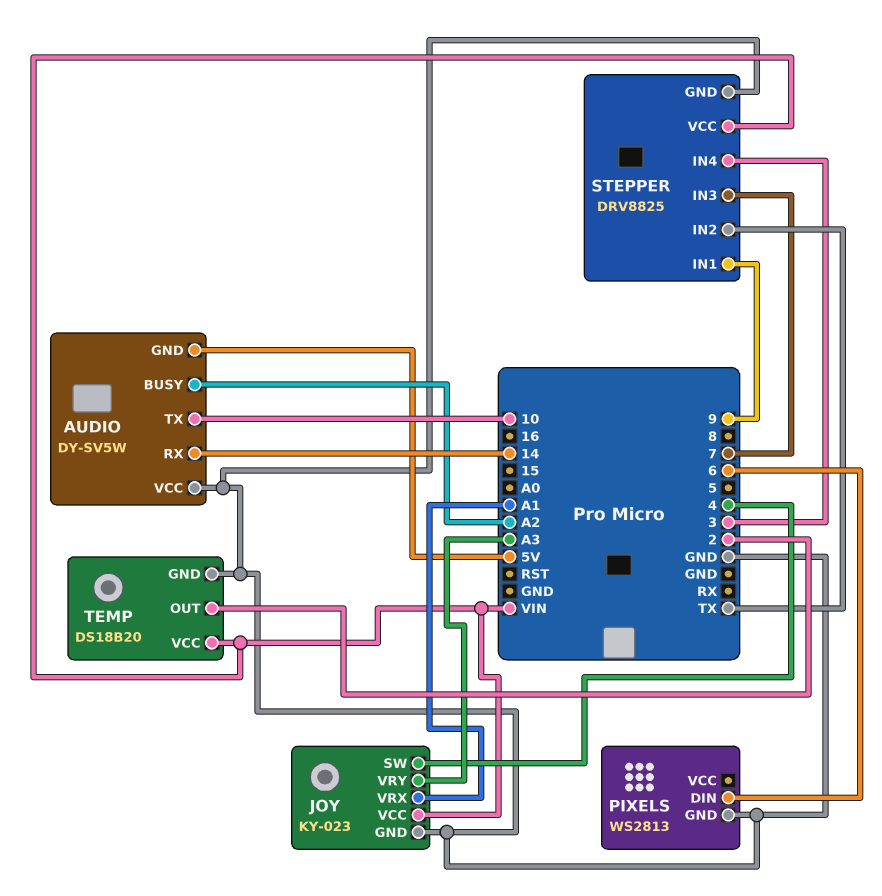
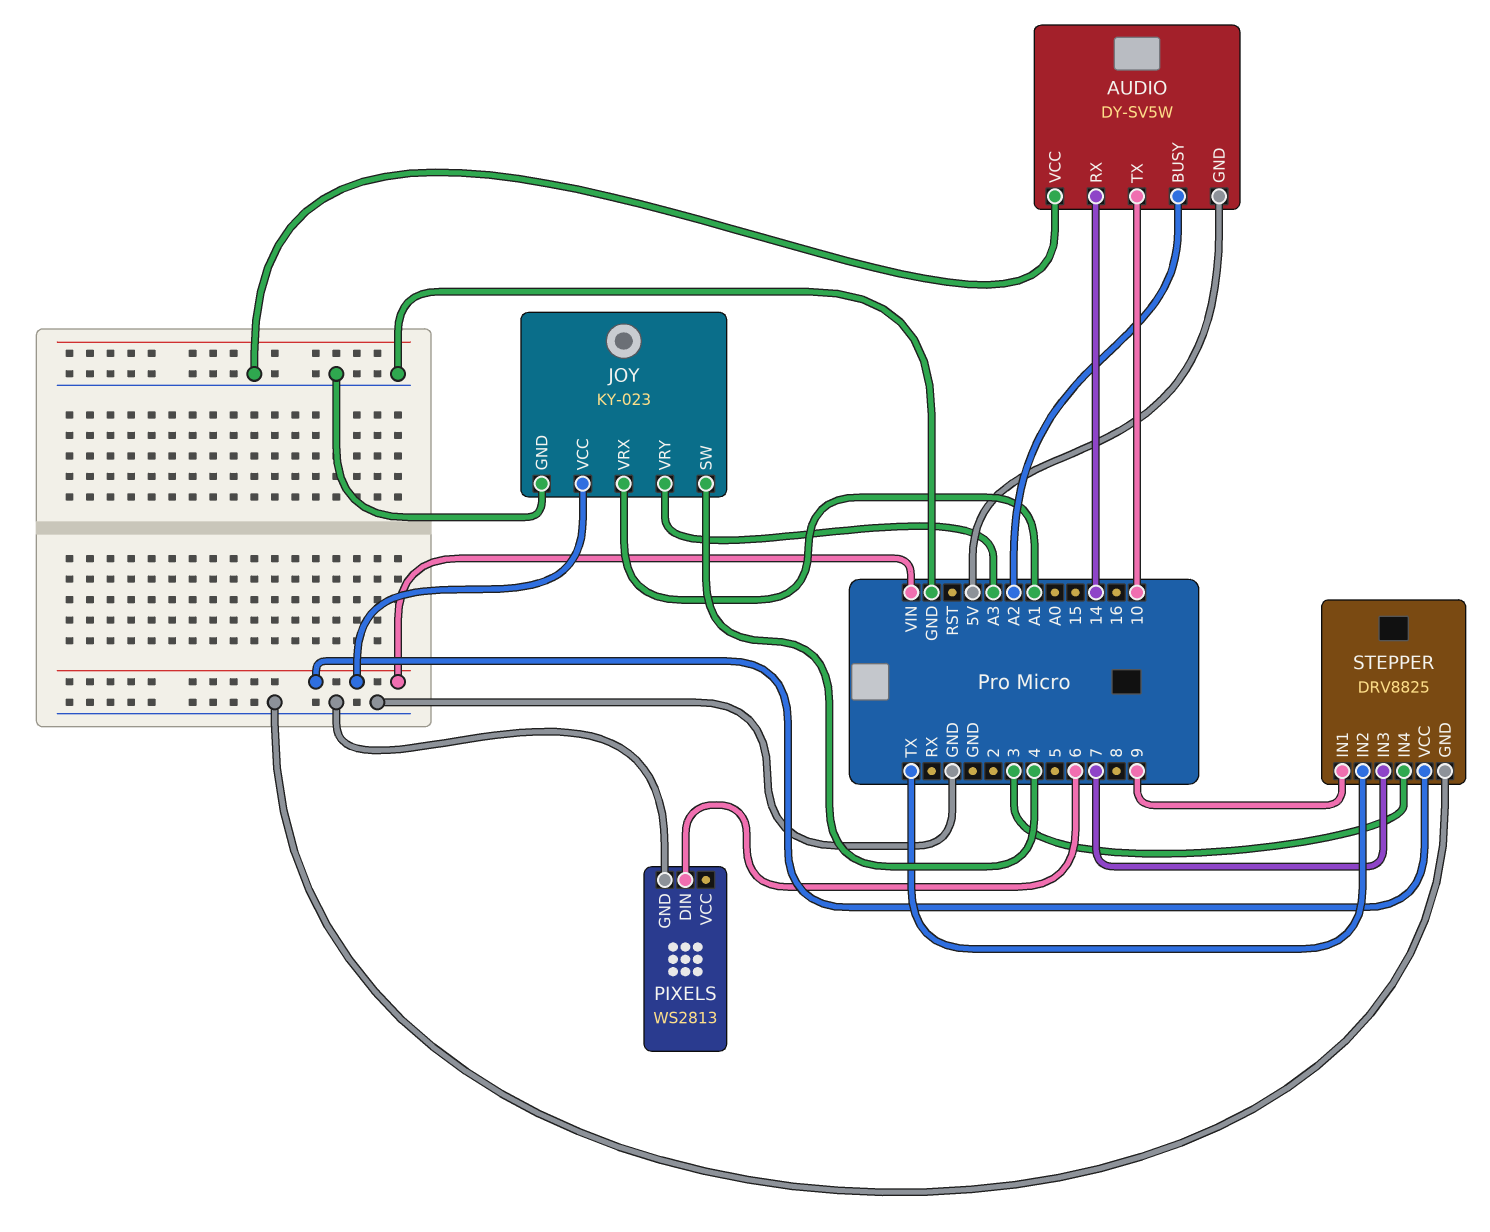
TEMP: DS18B20 -> none
TEMP pin GND: GND -> none
TEMP pin OUT: 2 -> none
TEMP pin VCC: VIN -> none

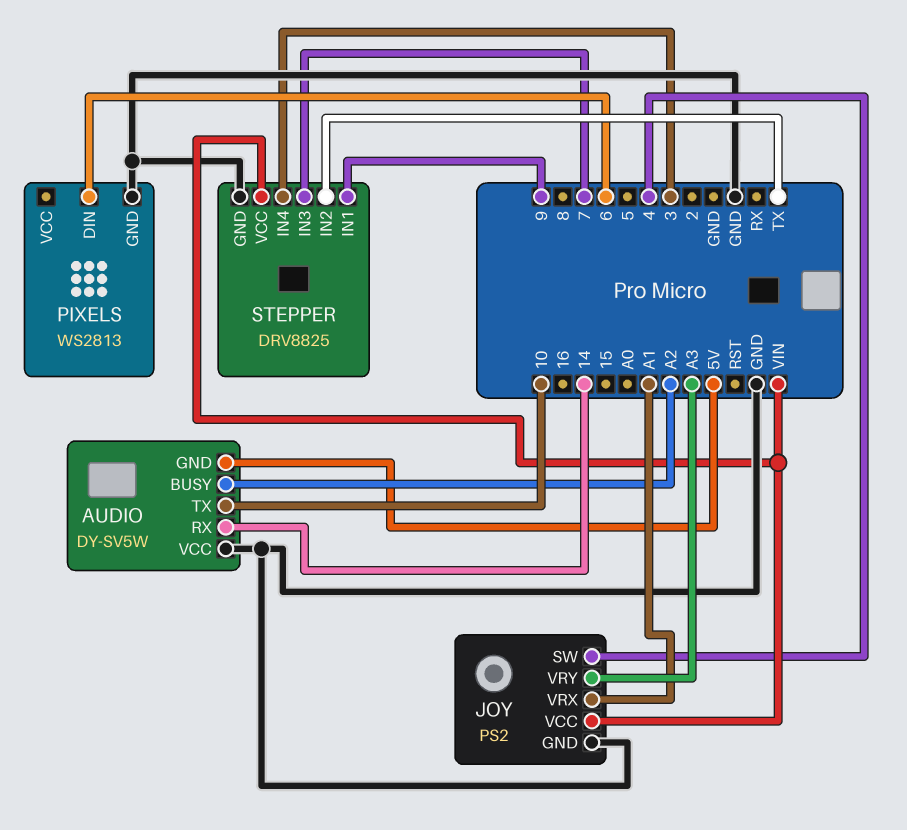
JOY: KY-023 -> PS2

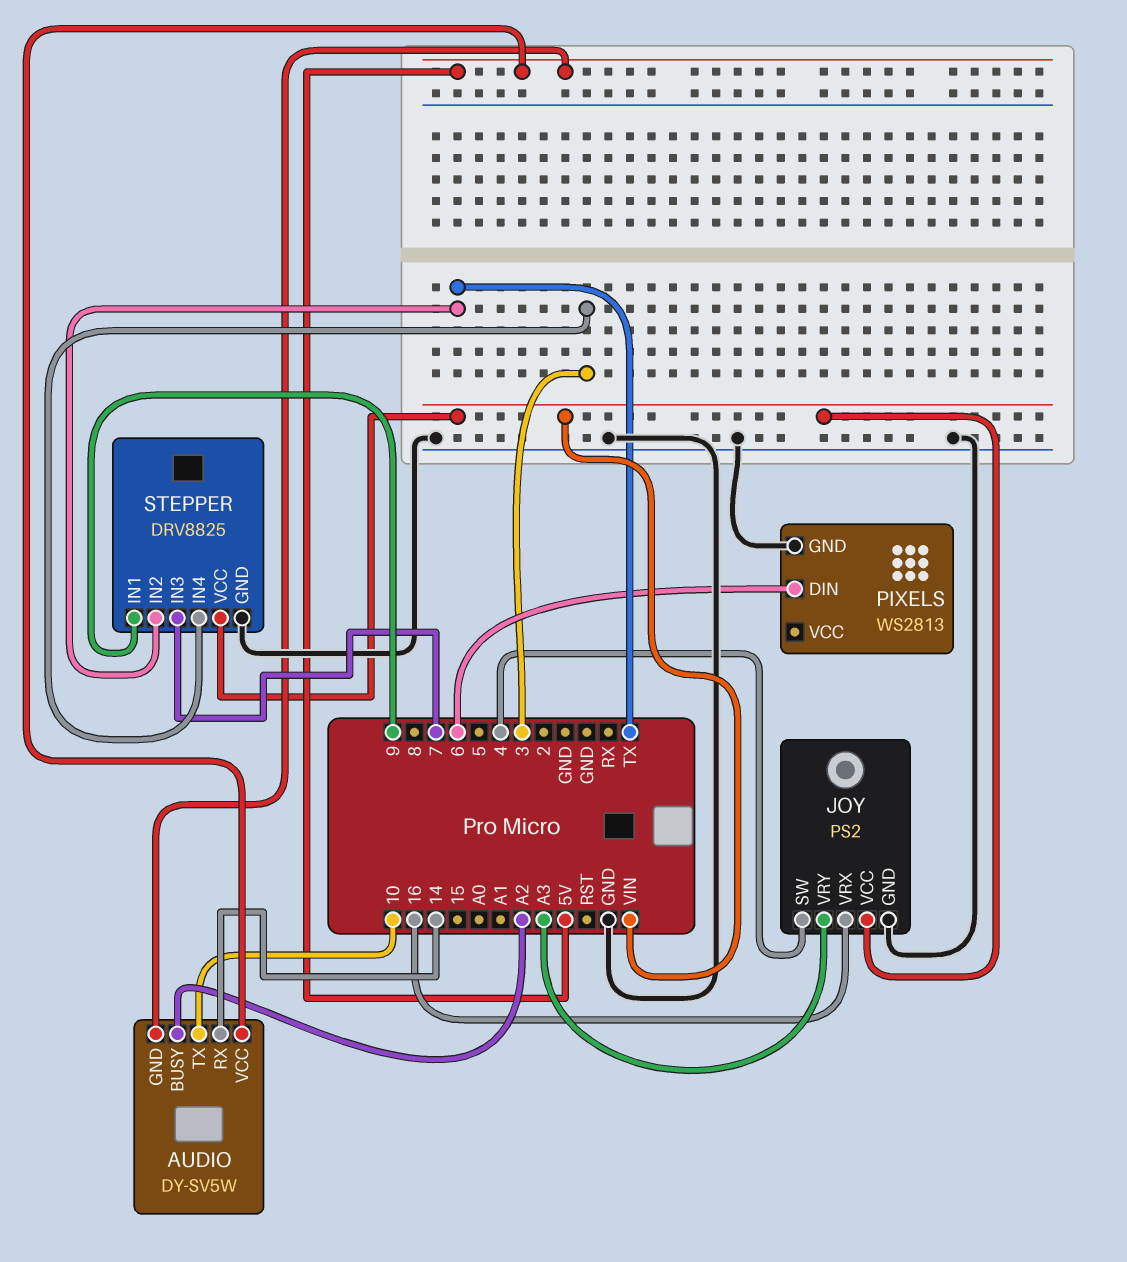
AUDIO pin VCC: GND -> 5V
JOY pin VRX: A1 -> 16

